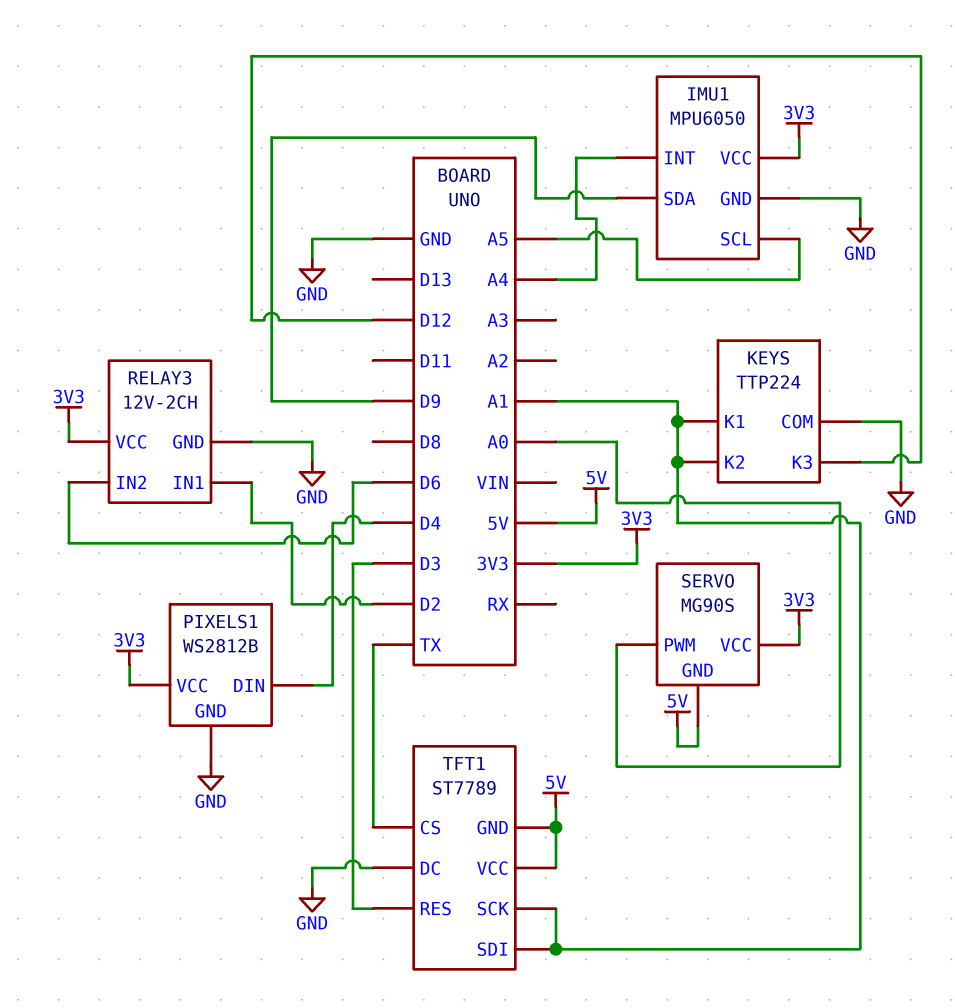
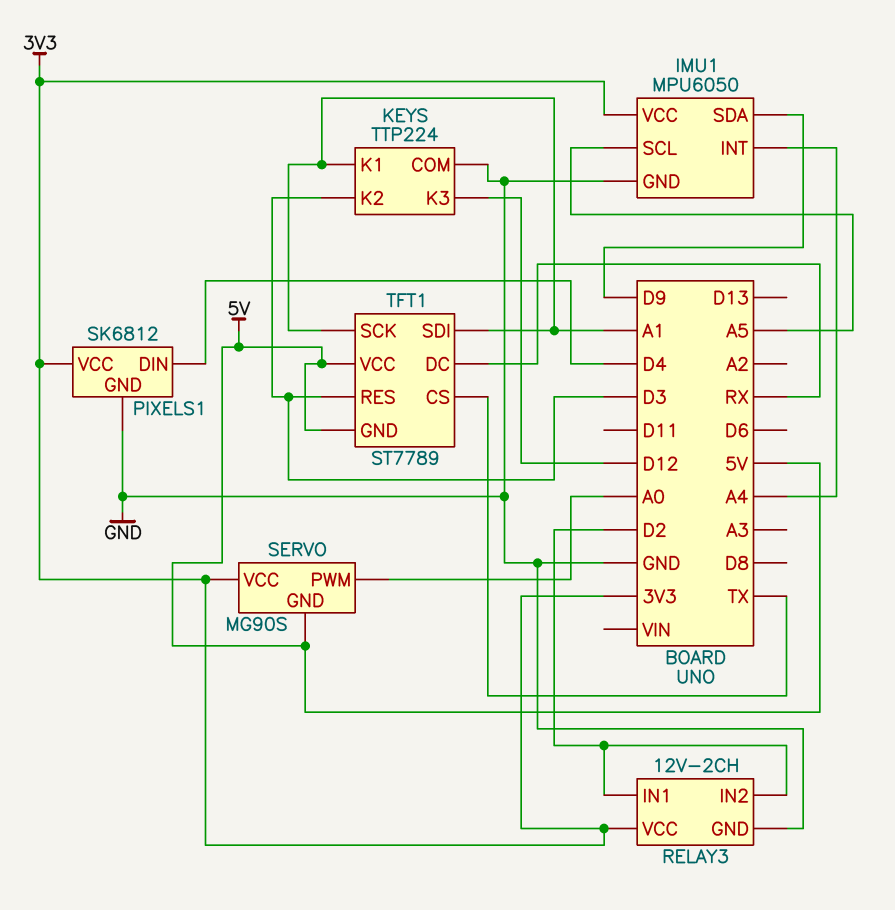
KEYS pin K2: A1 -> D3
PIXELS1: WS2812B -> SK6812
RELAY3 pin IN2: D6 -> D2
TFT1 pin DC: GND -> RX

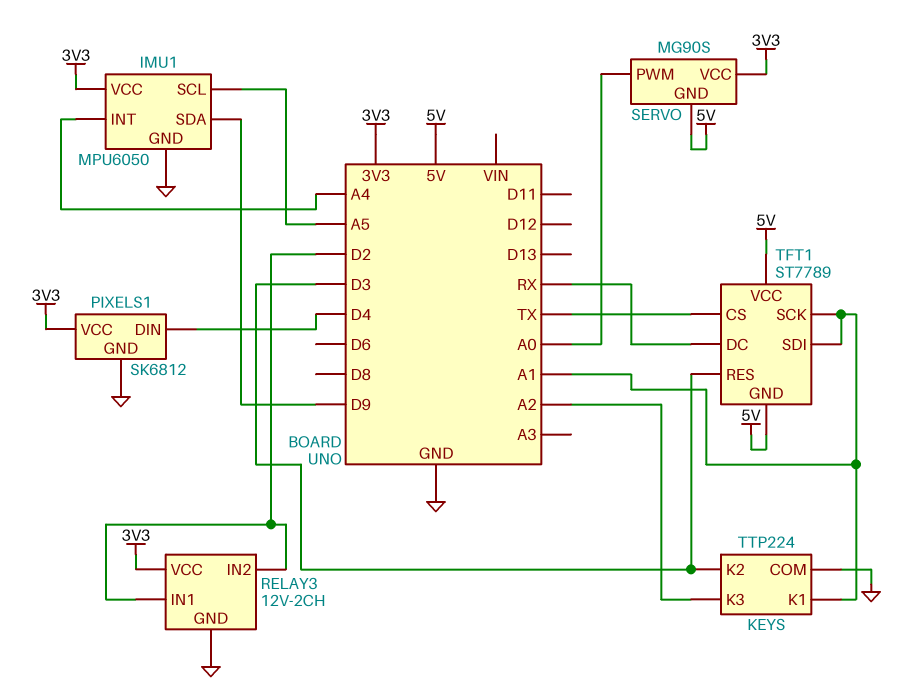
KEYS pin K3: D12 -> A2

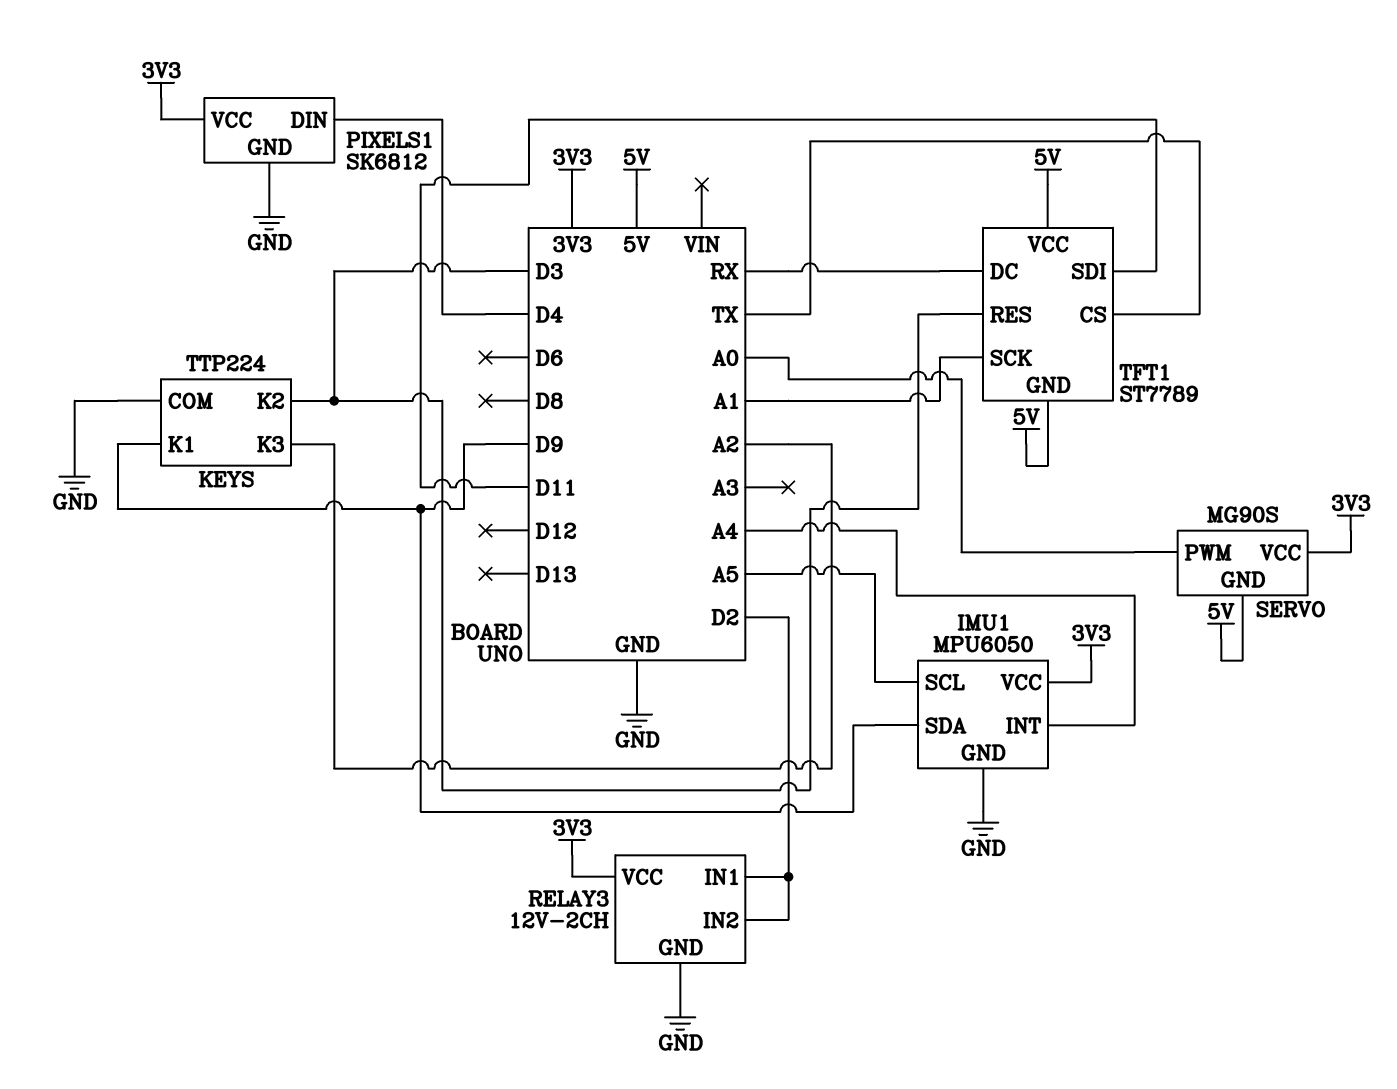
KEYS pin K1: A1 -> D9
TFT1 pin SDI: A1 -> D11

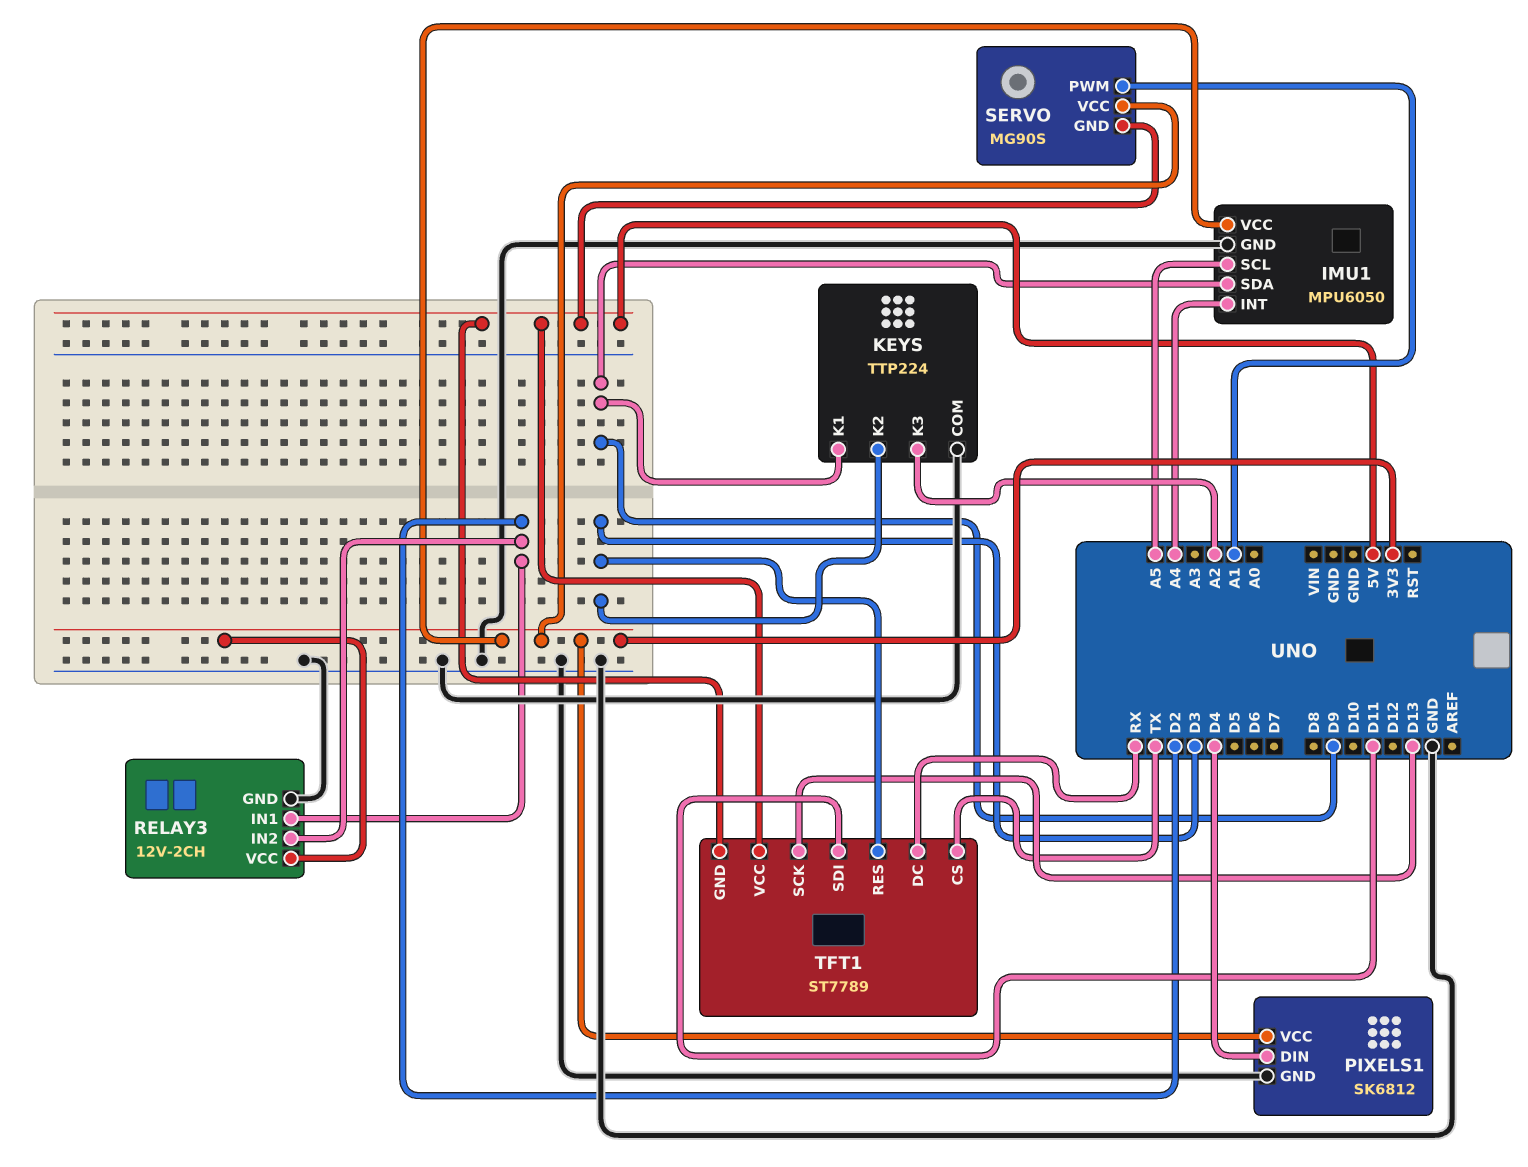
SERVO pin PWM: A0 -> A1
TFT1 pin SCK: A1 -> D13

